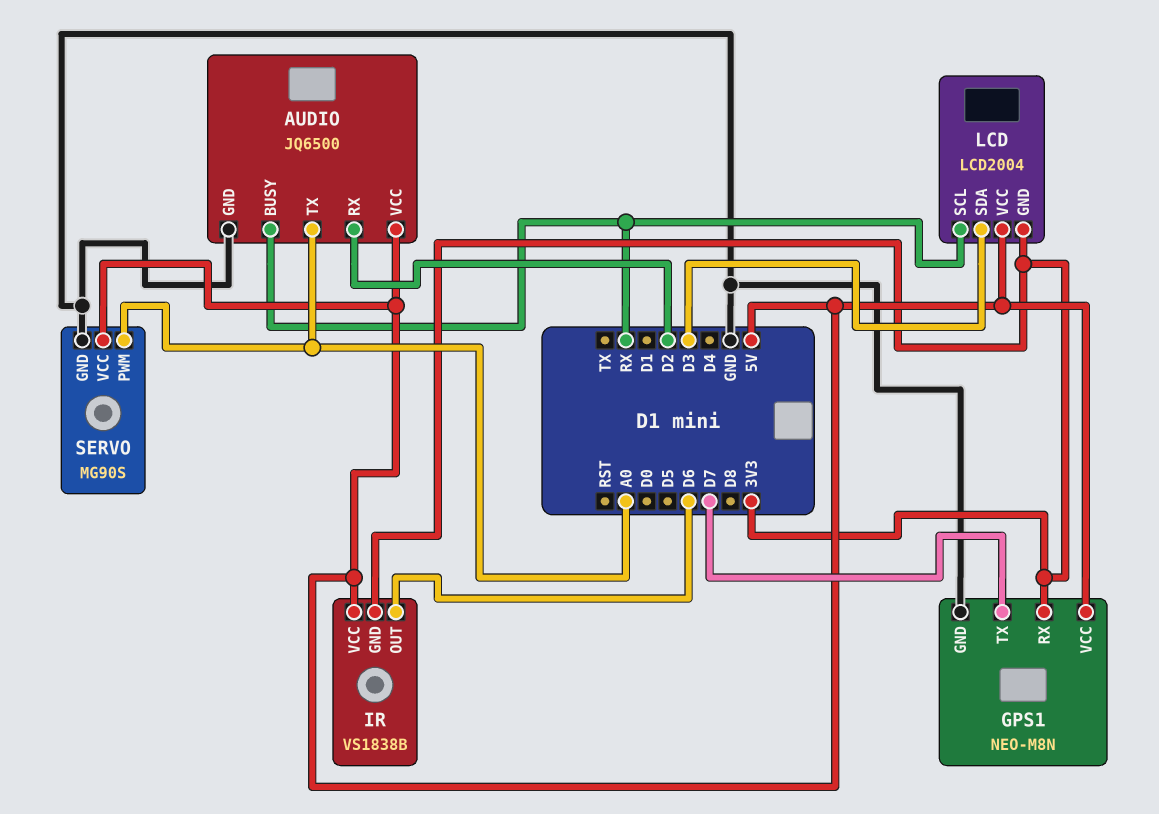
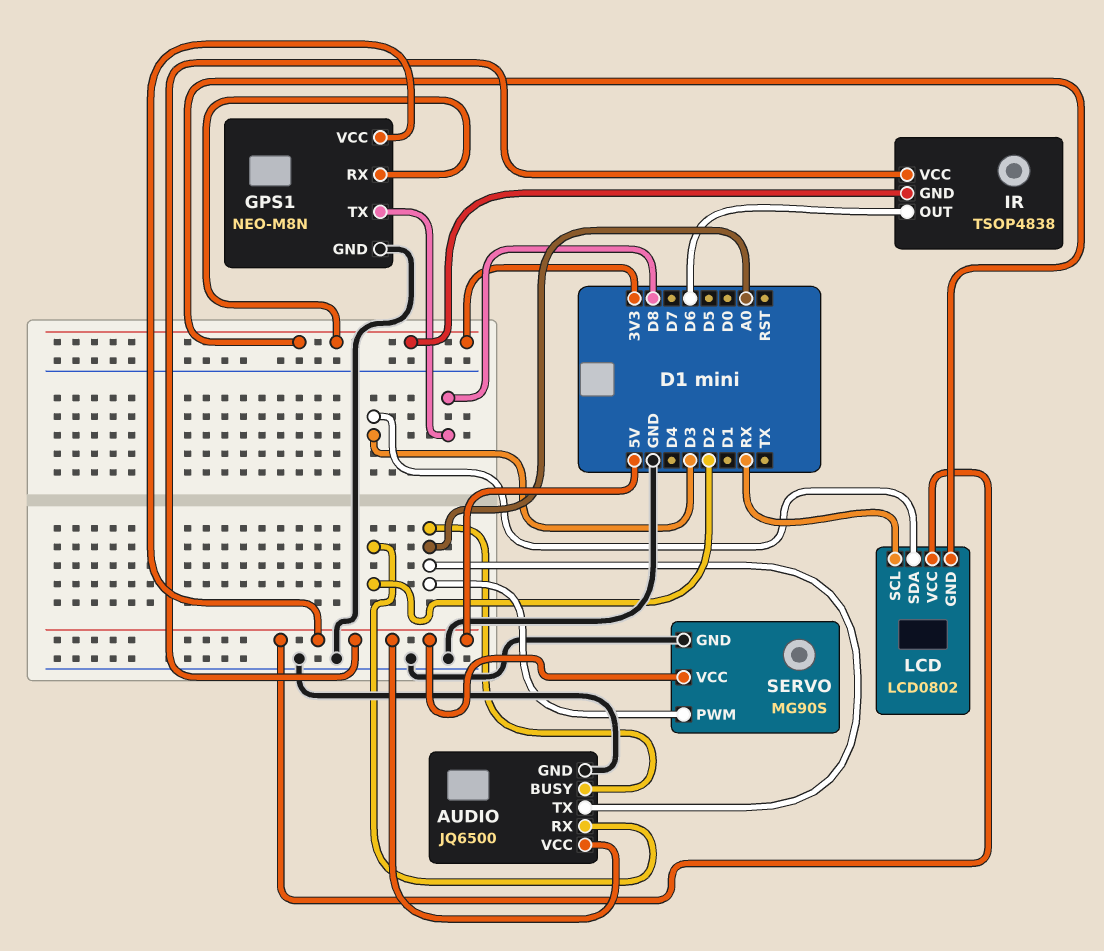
AUDIO pin BUSY: RX -> A0
GPS1 pin TX: D7 -> D8
IR: VS1838B -> TSOP4838
LCD: LCD2004 -> LCD0802

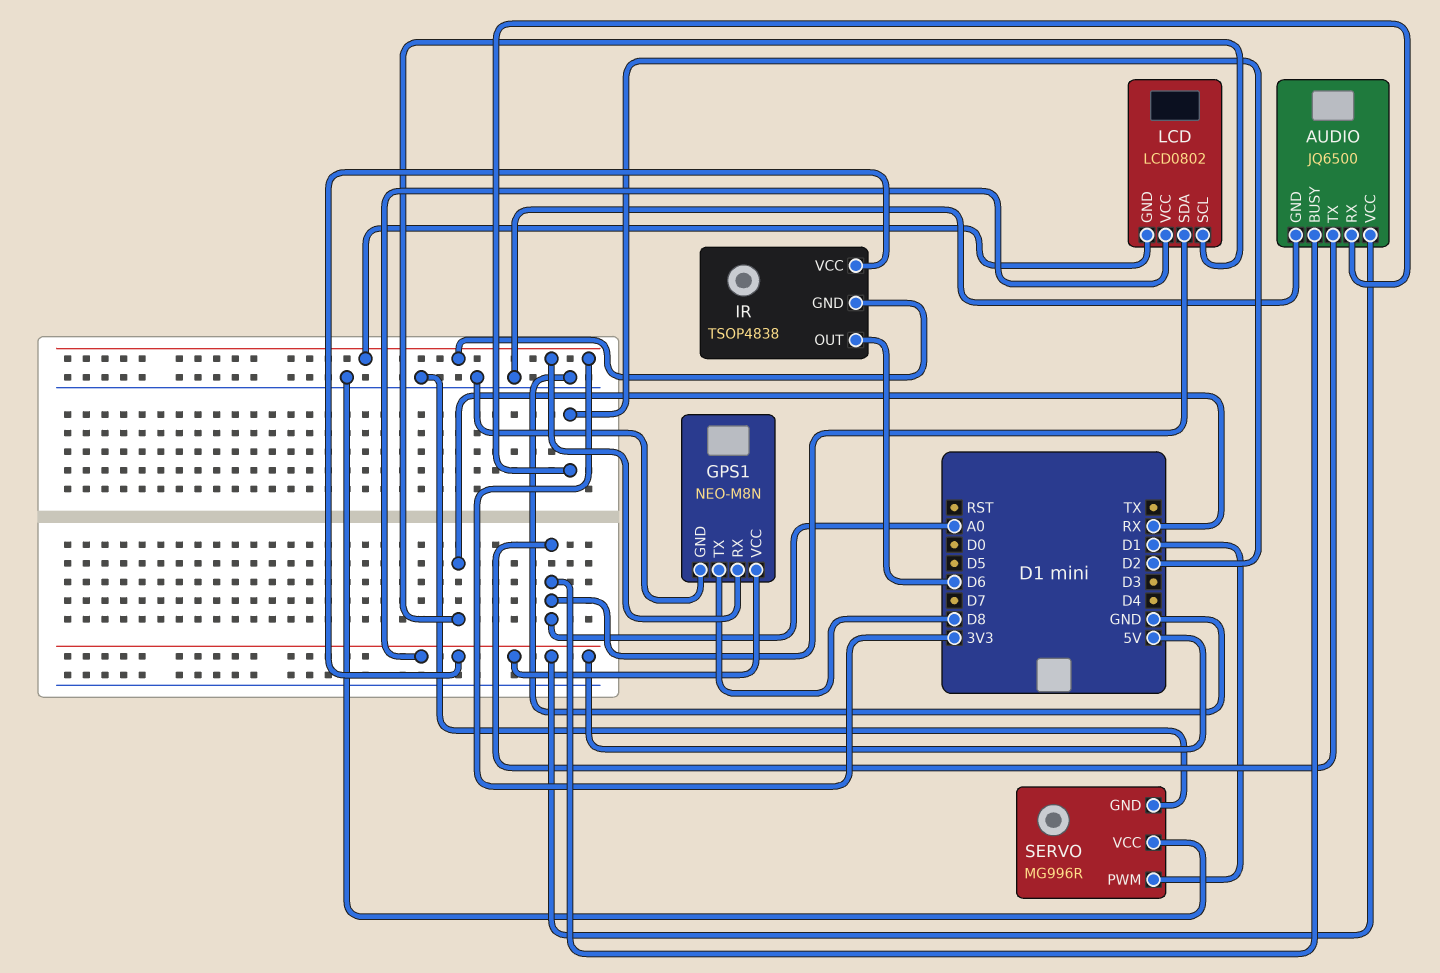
LCD pin SDA: D3 -> A0
SERVO: MG90S -> MG996R
SERVO pin PWM: A0 -> D1
SERVO pin VCC: 5V -> GND

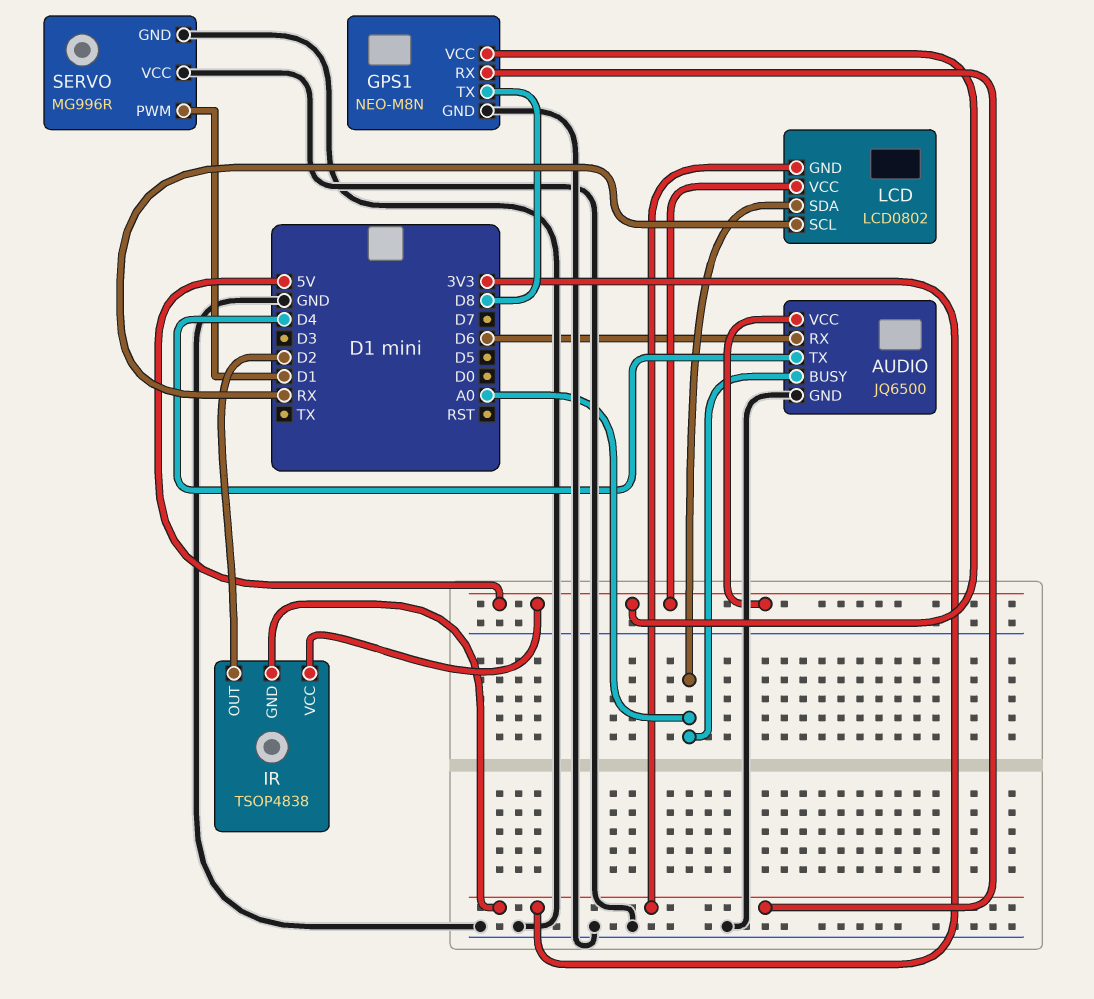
AUDIO pin RX: D2 -> D6
AUDIO pin TX: A0 -> D4
IR pin OUT: D6 -> D2

